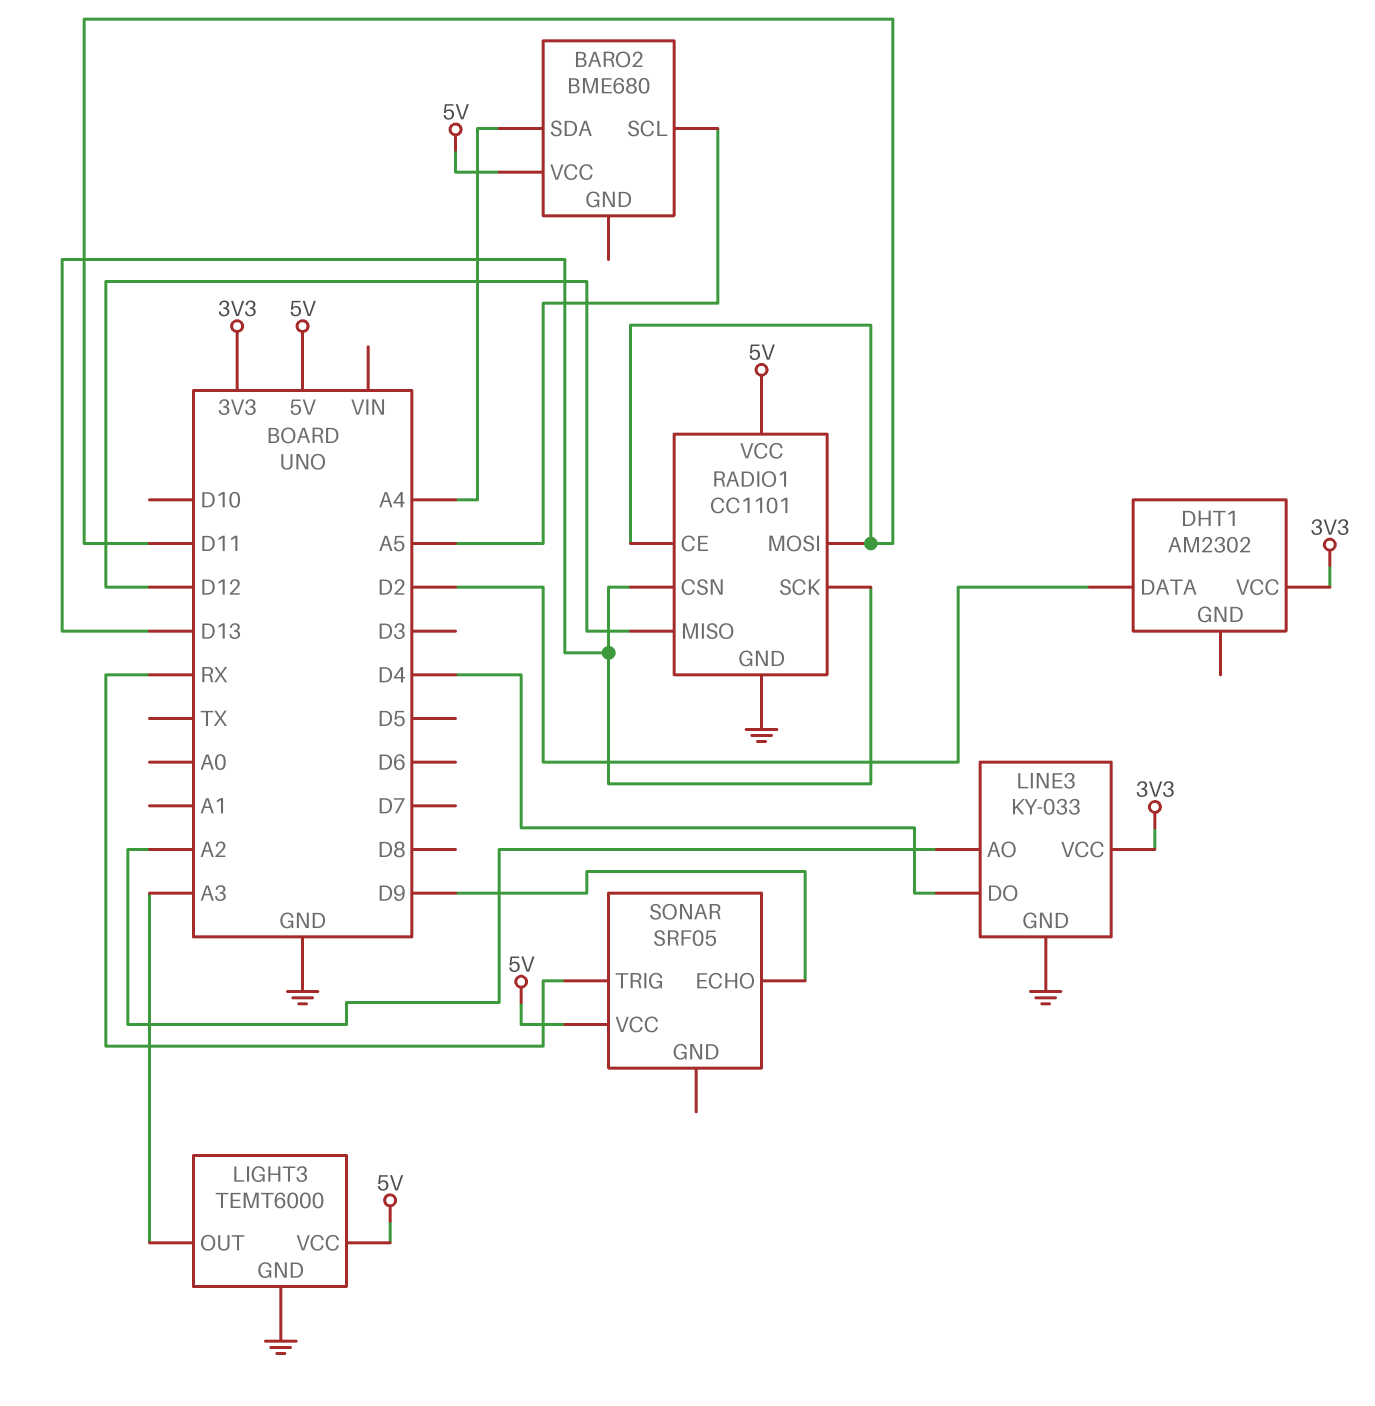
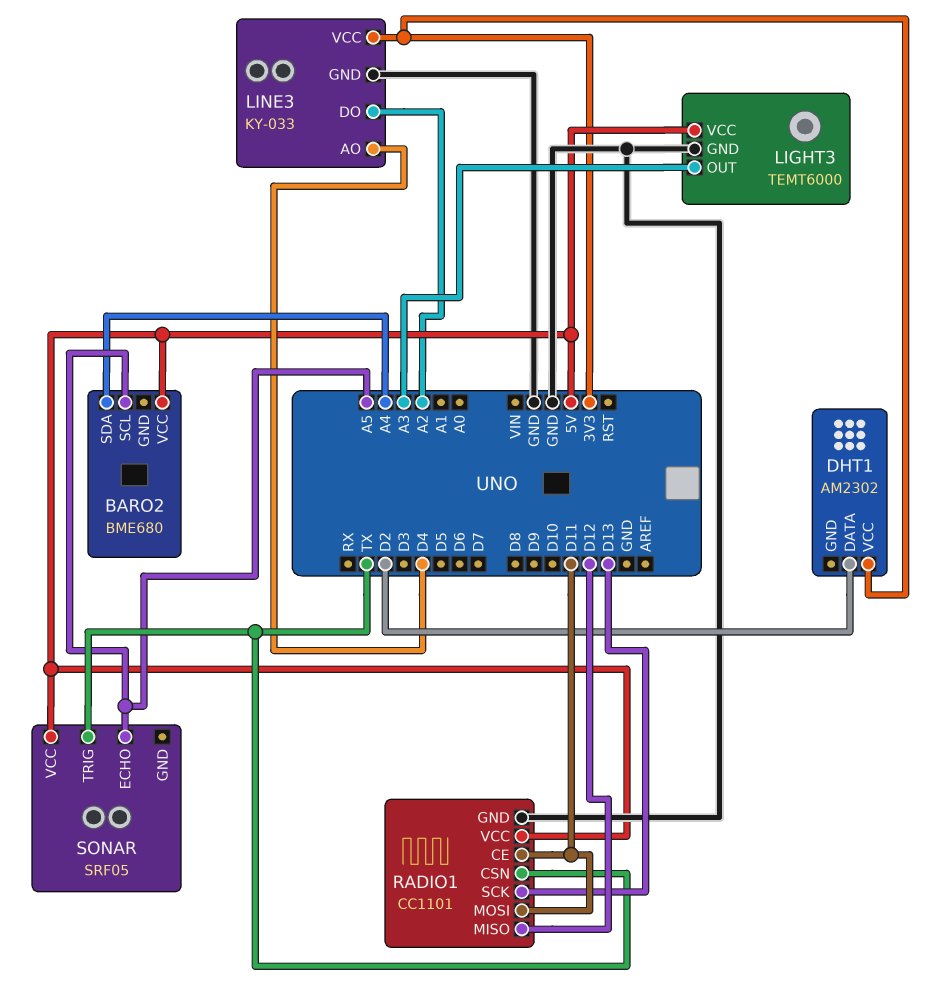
LINE3 pin AO: A2 -> D4
LINE3 pin DO: D4 -> A2
RADIO1 pin CSN: D13 -> TX
SONAR pin ECHO: D9 -> A5
SONAR pin TRIG: RX -> TX

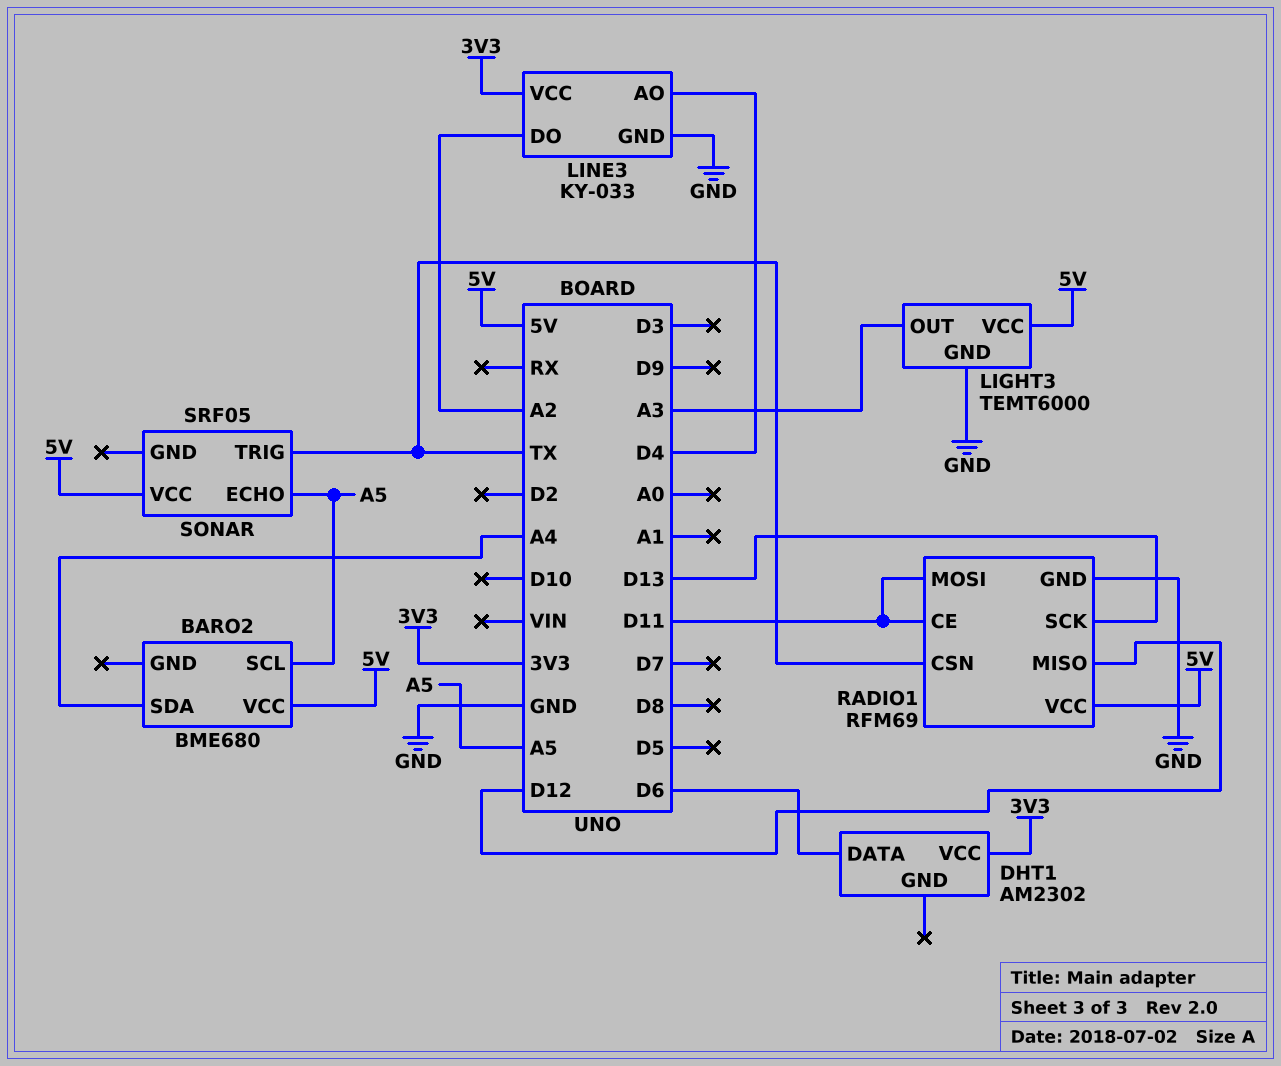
DHT1 pin DATA: D2 -> D6
RADIO1: CC1101 -> RFM69

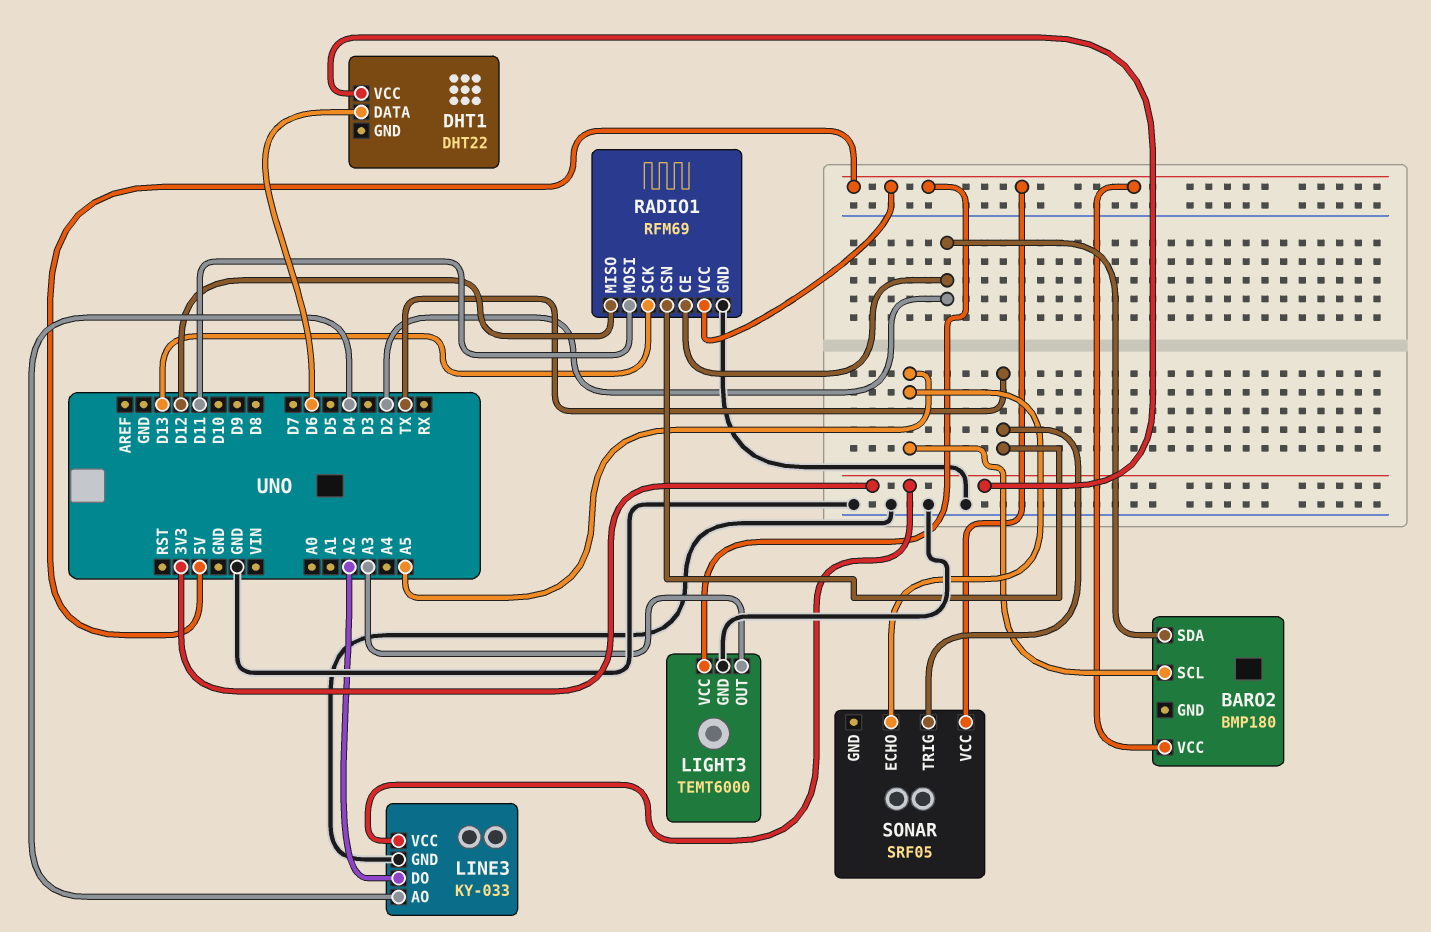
BARO2: BME680 -> BMP180
BARO2 pin SDA: A4 -> D2
DHT1: AM2302 -> DHT22
RADIO1 pin CE: D11 -> D2

